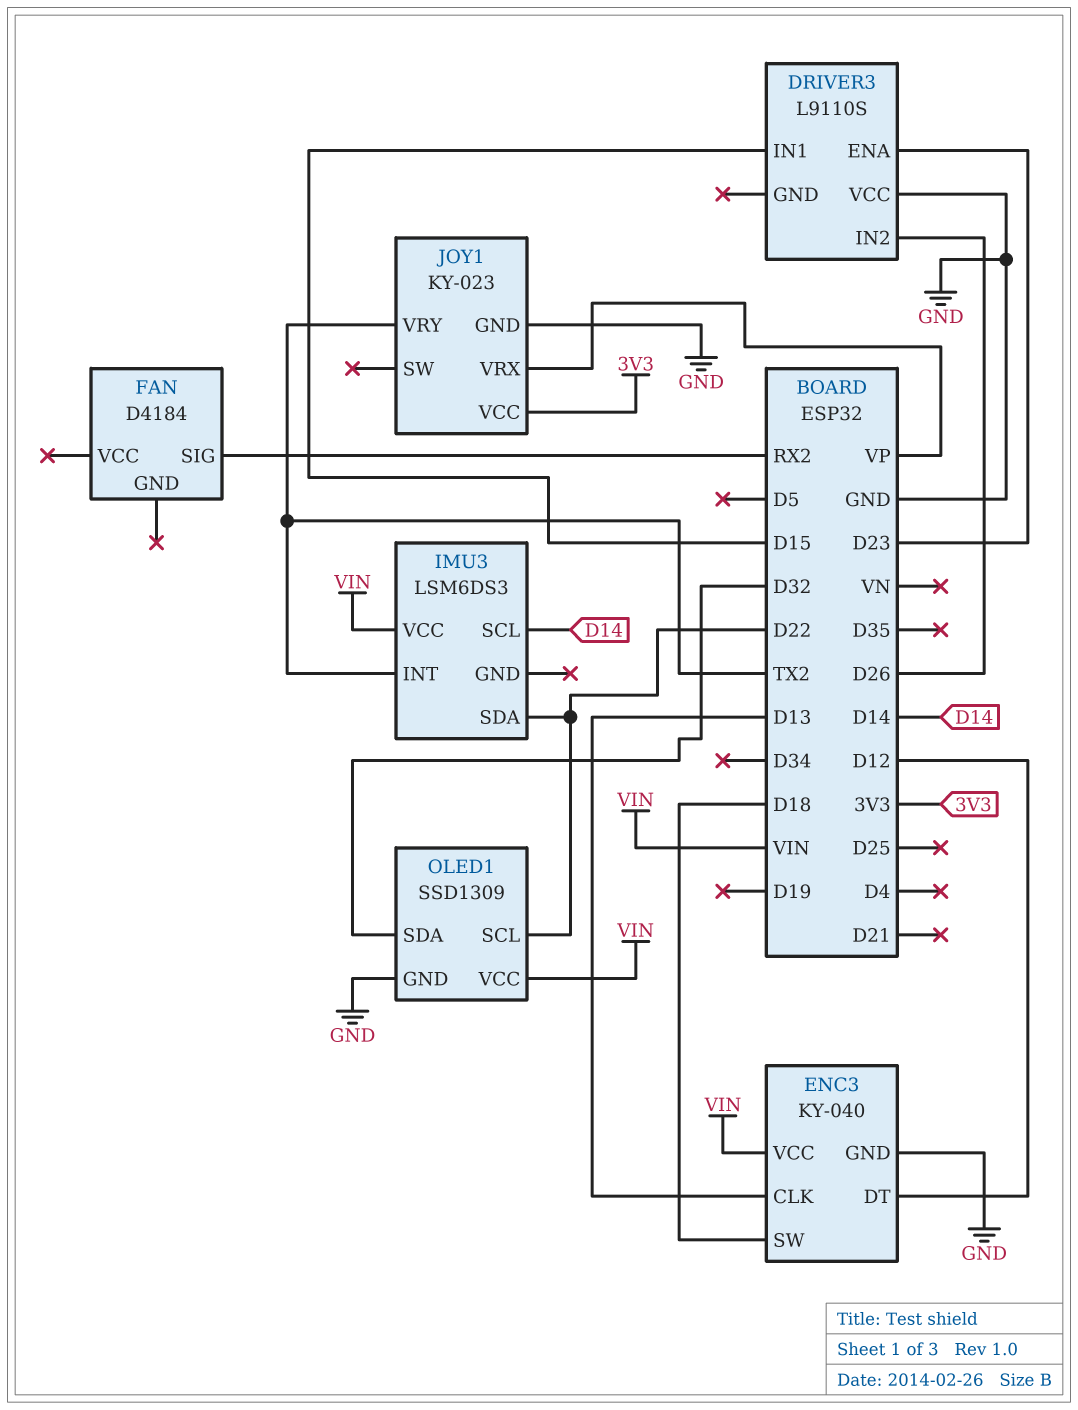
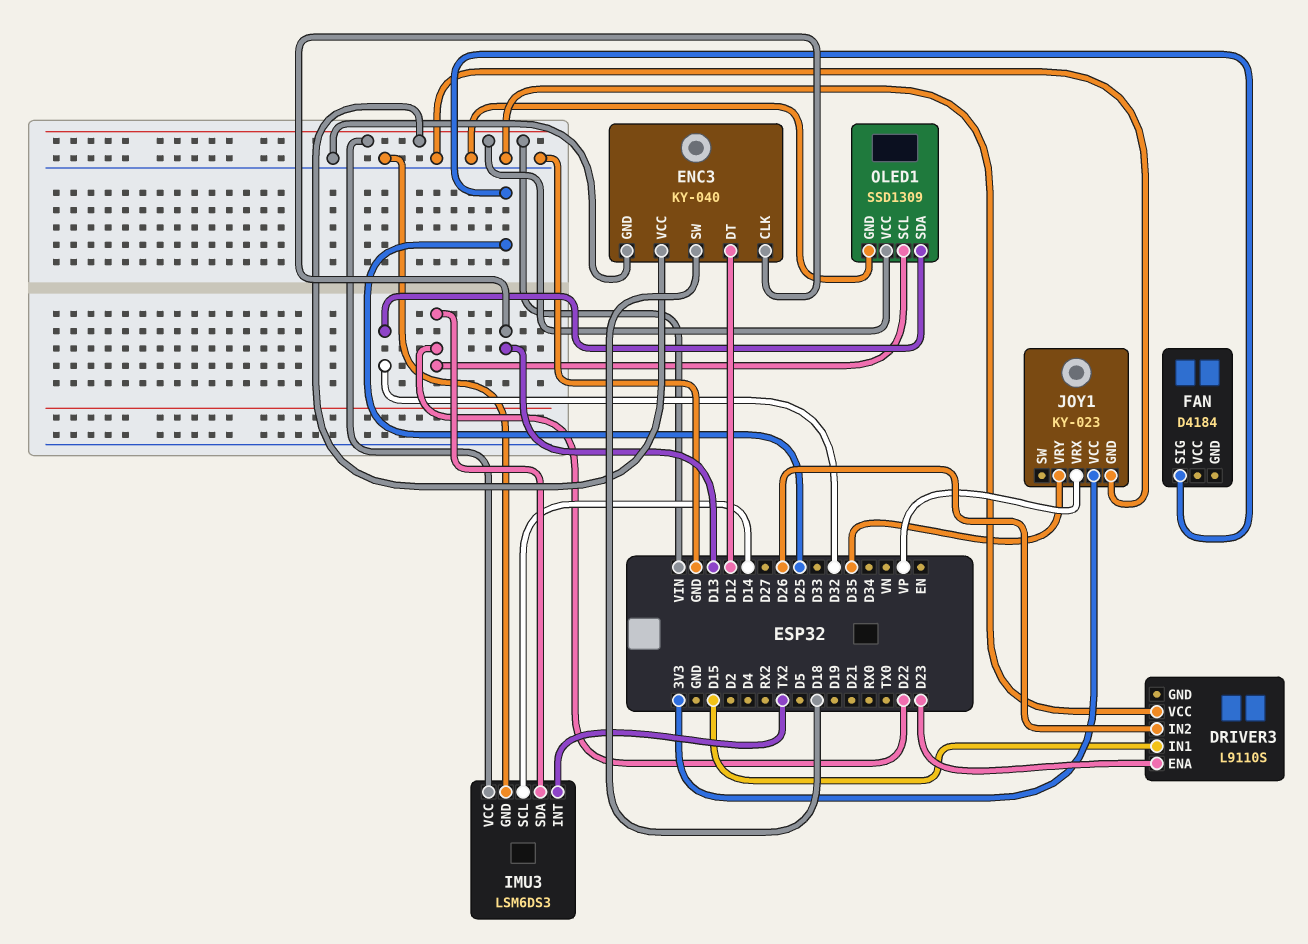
FAN pin SIG: RX2 -> D25
IMU3 pin GND: none -> GND
JOY1 pin VRY: TX2 -> D35

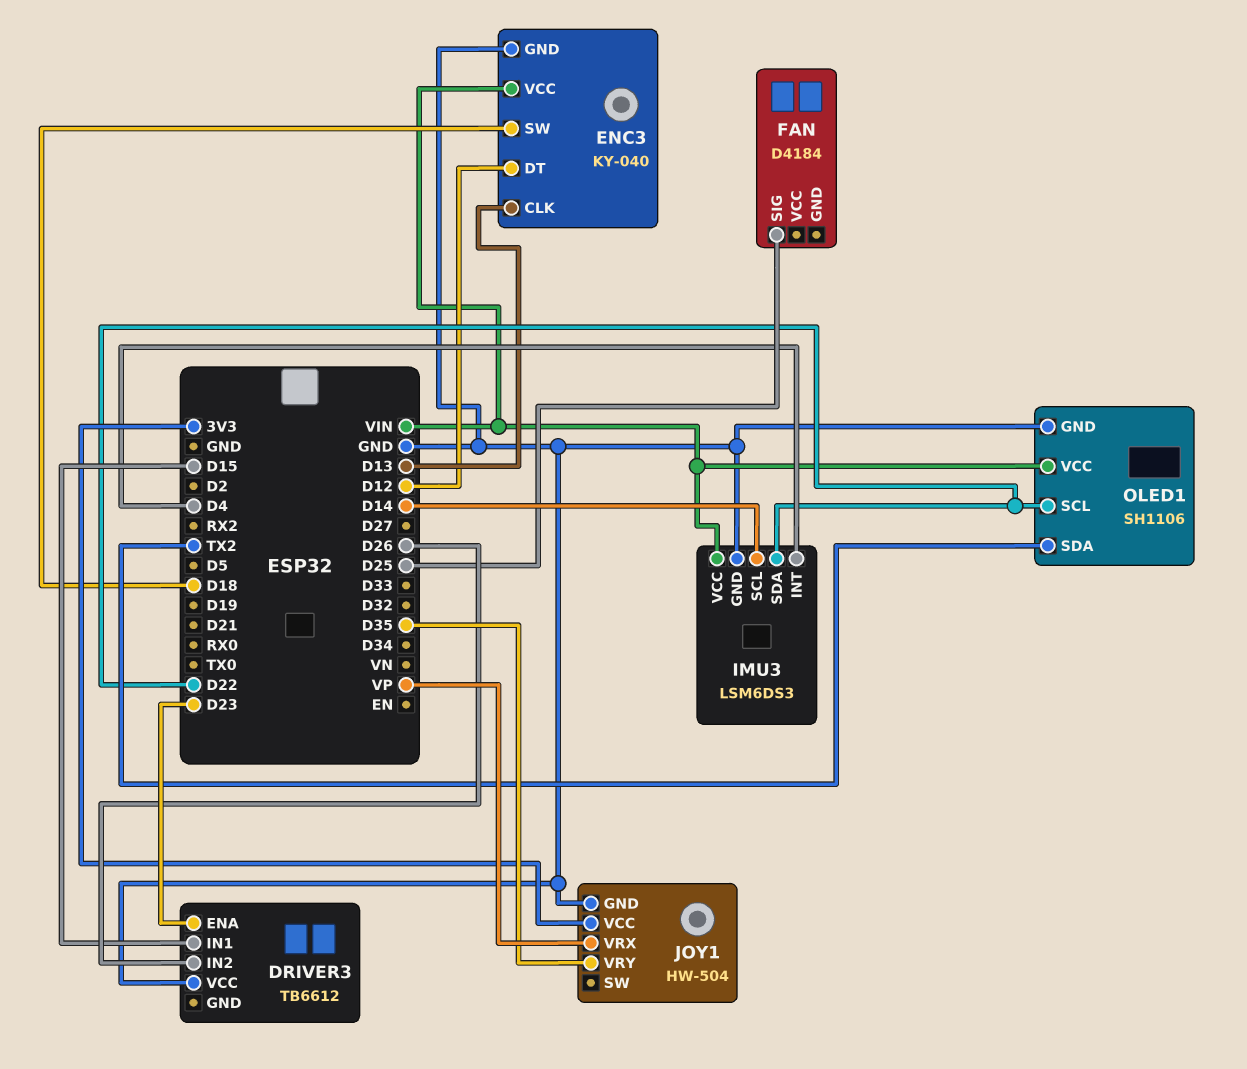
DRIVER3: L9110S -> TB6612
IMU3 pin INT: TX2 -> D4
JOY1: KY-023 -> HW-504
OLED1: SSD1309 -> SH1106
OLED1 pin SDA: D32 -> TX2

